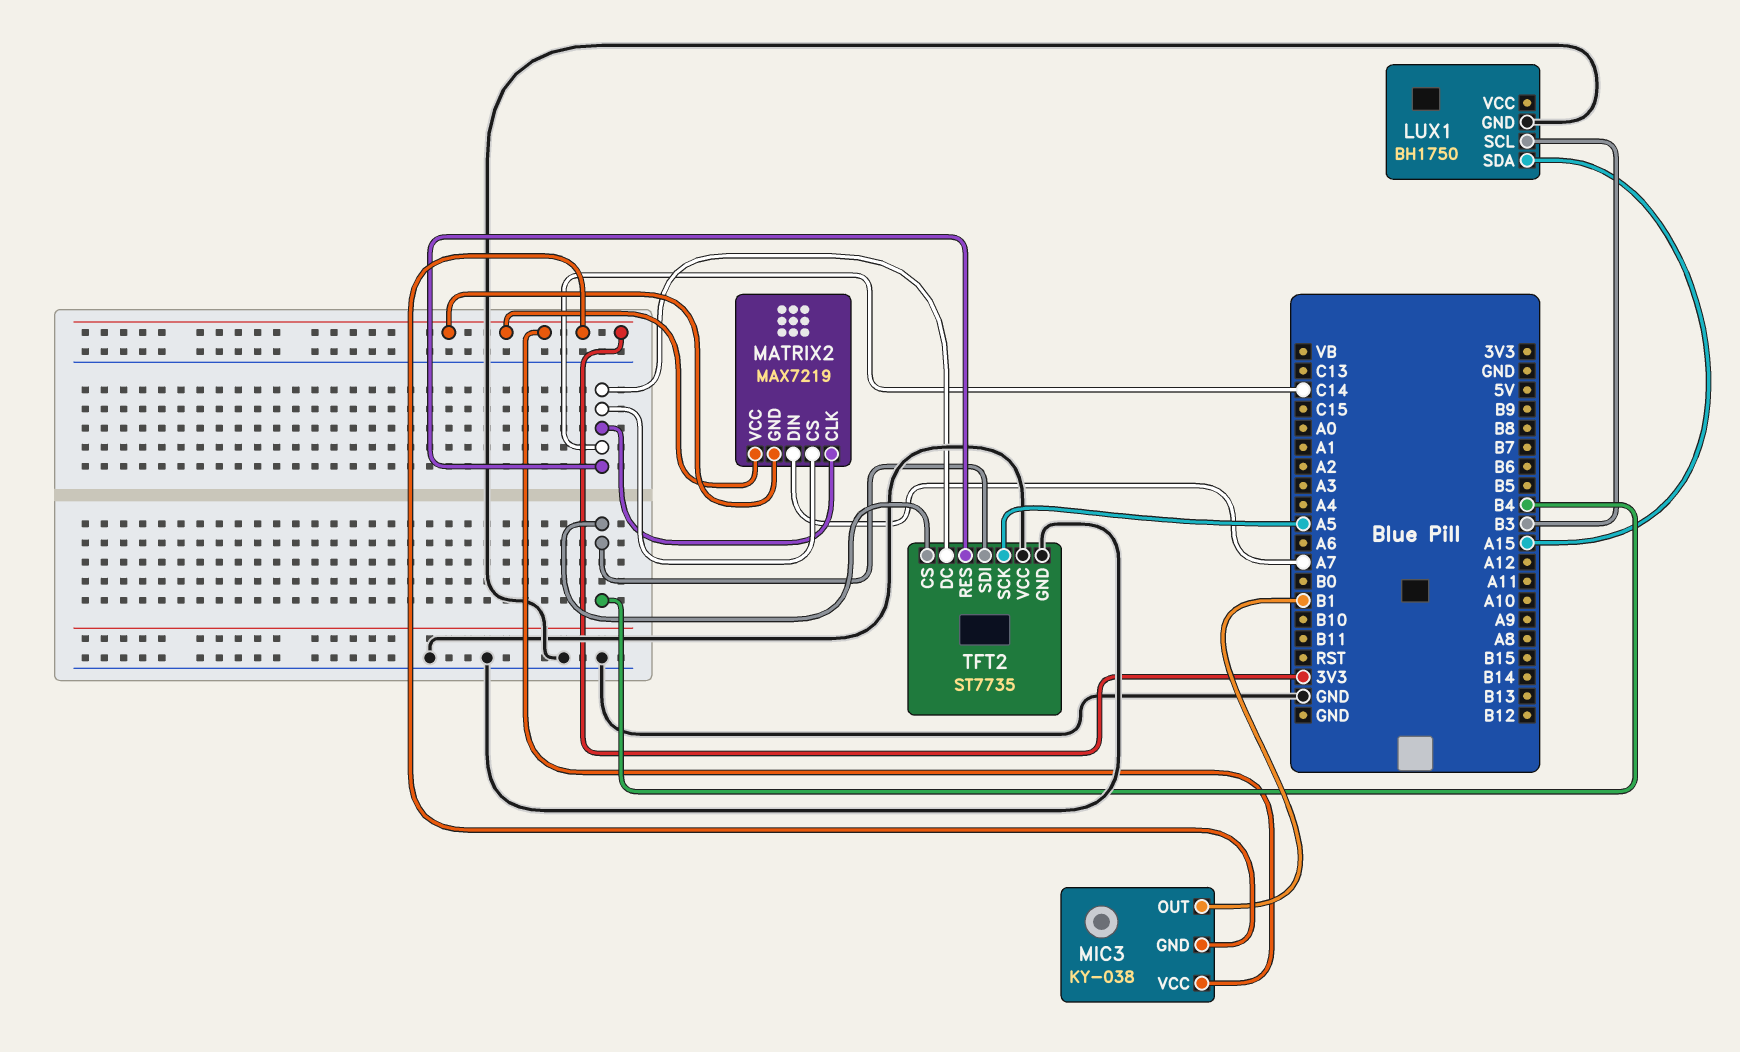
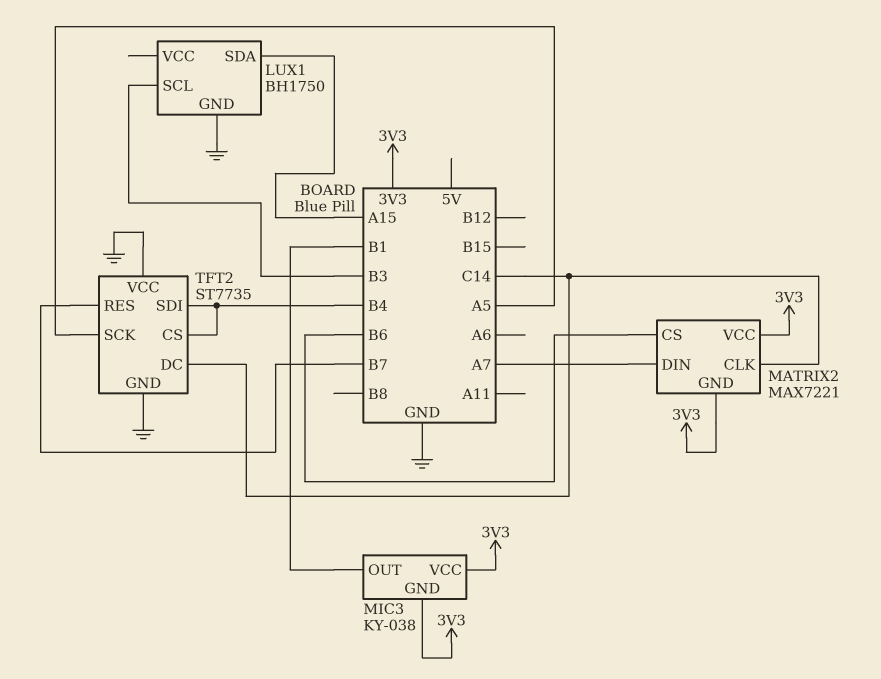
MATRIX2: MAX7219 -> MAX7221
MATRIX2 pin CS: C14 -> B6
TFT2 pin RES: C14 -> B7

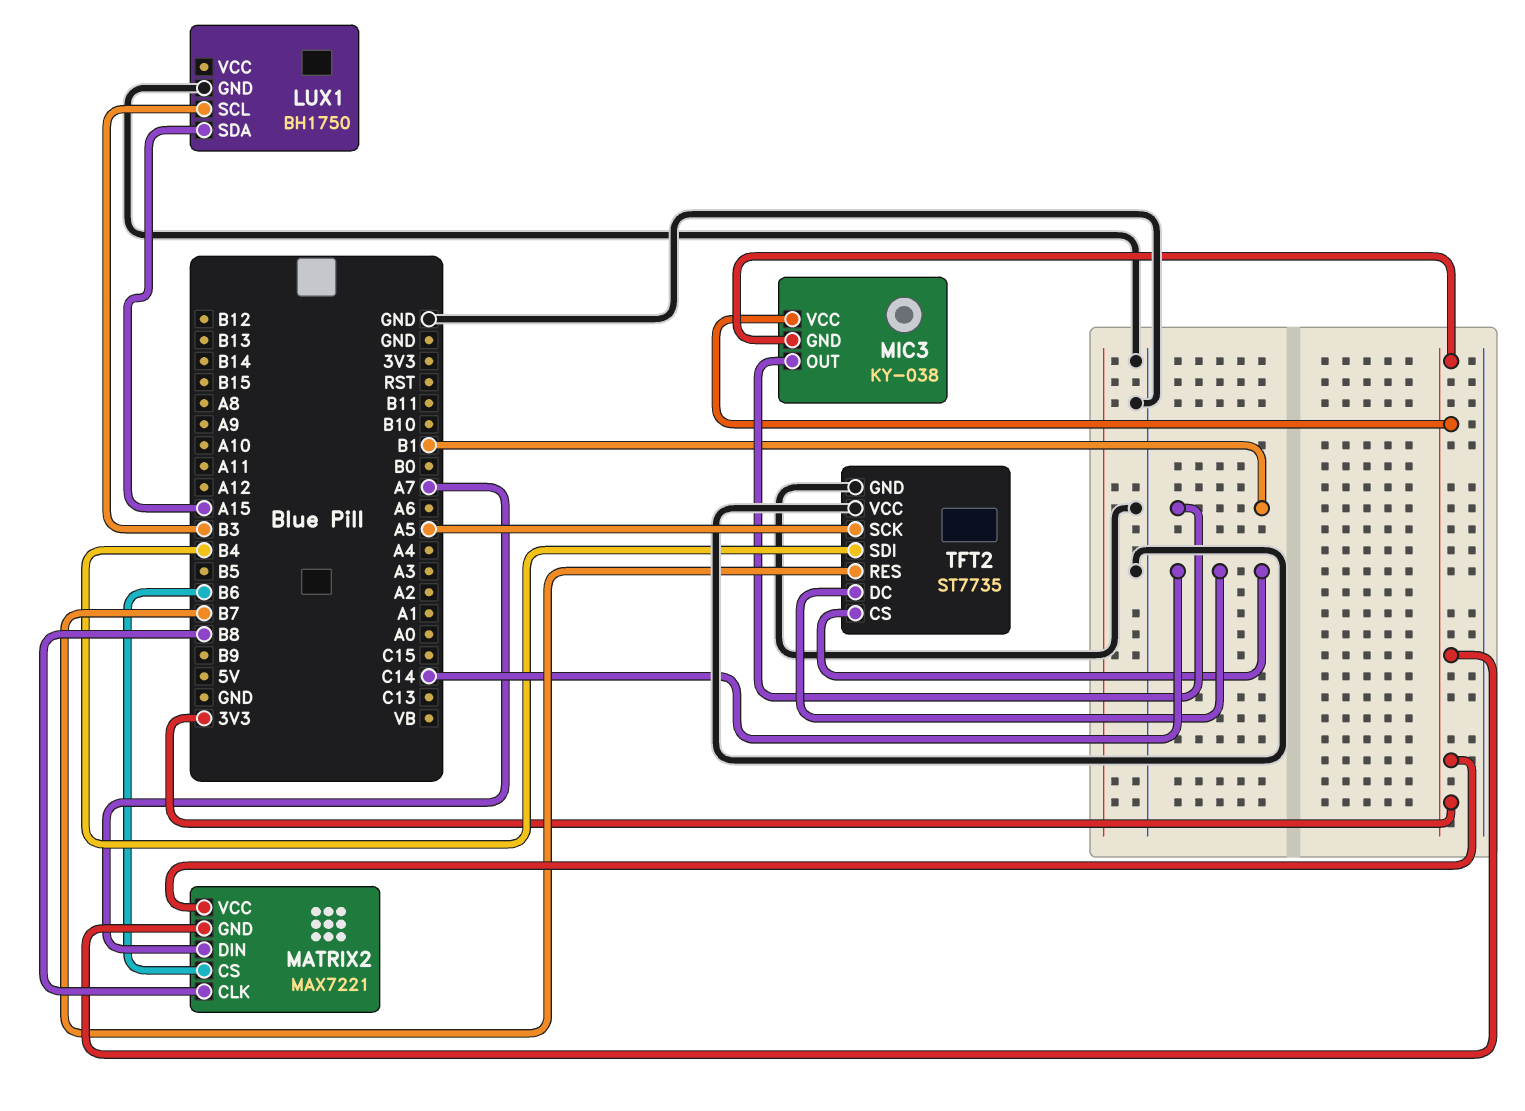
MATRIX2 pin CLK: C14 -> B8
TFT2 pin CS: B4 -> C14

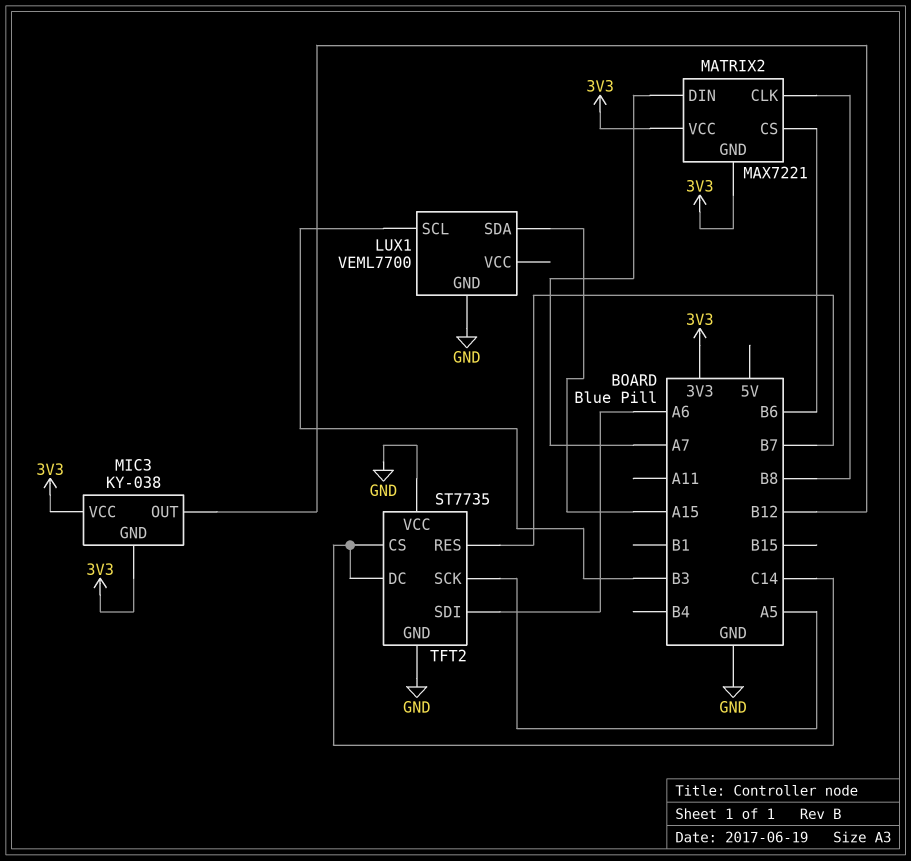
LUX1: BH1750 -> VEML7700
MIC3 pin OUT: B1 -> B12
TFT2 pin SDI: B4 -> A6

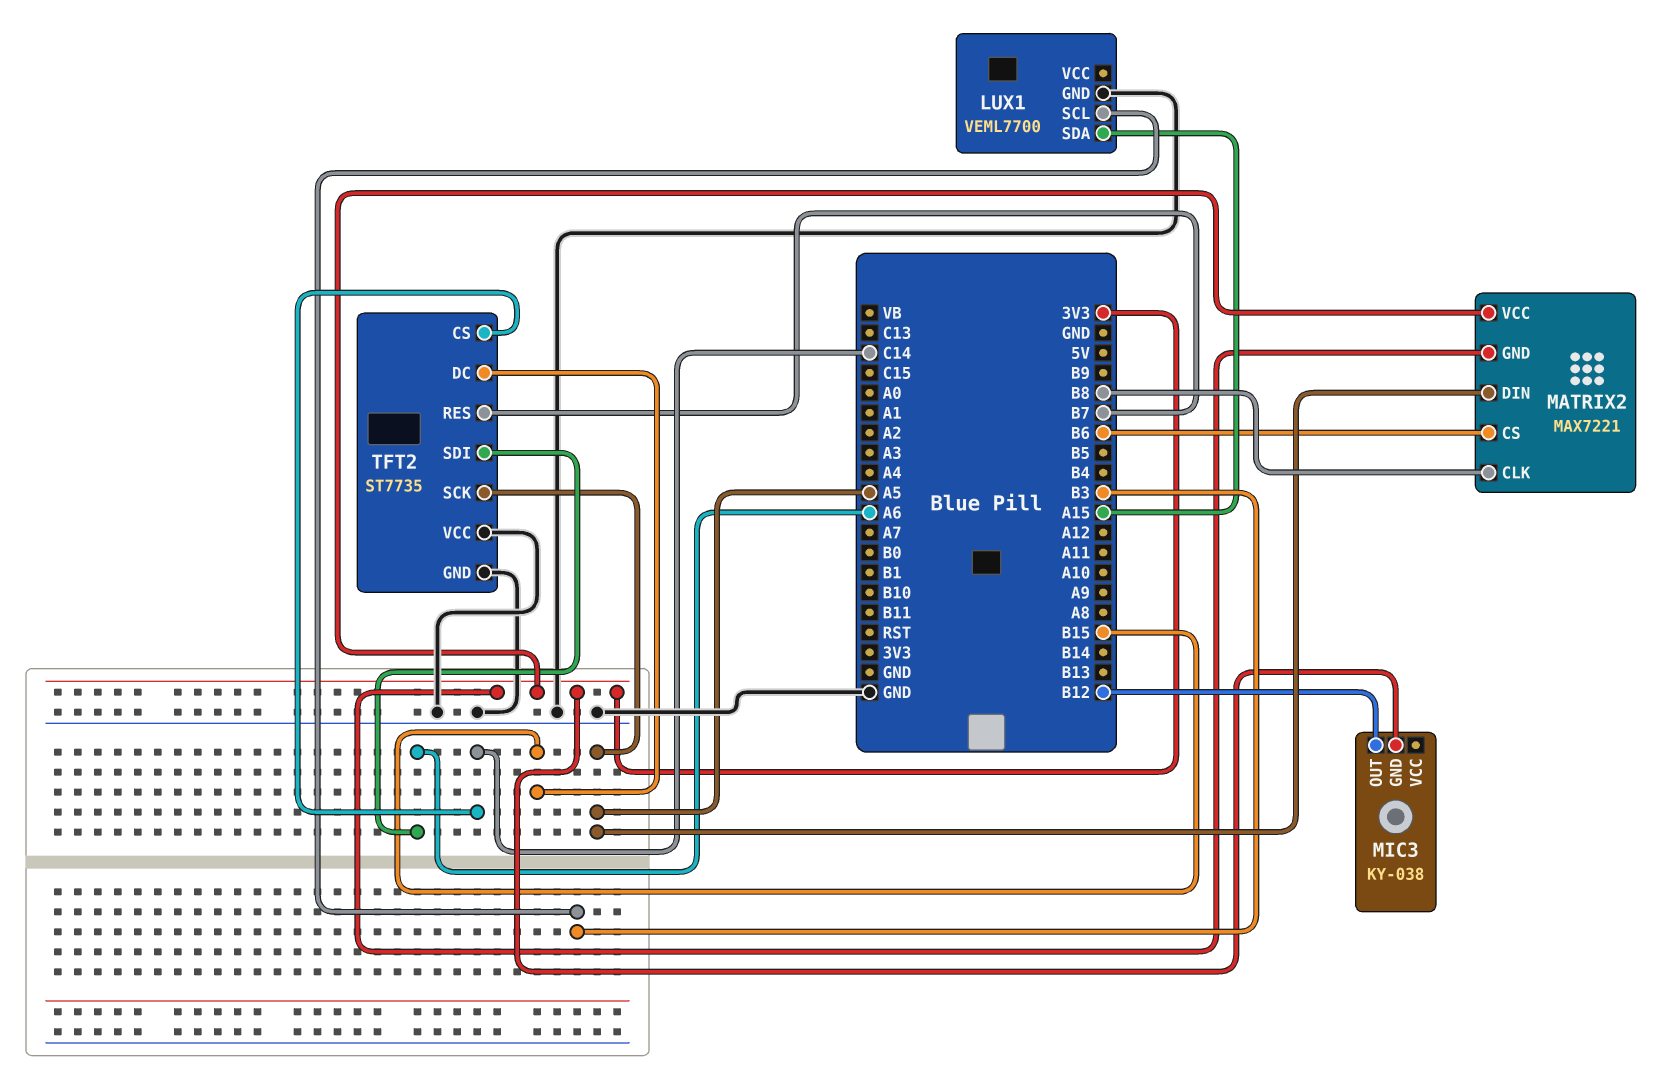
MATRIX2 pin DIN: A7 -> A5
MIC3 pin VCC: 3V3 -> none
TFT2 pin DC: C14 -> B15

